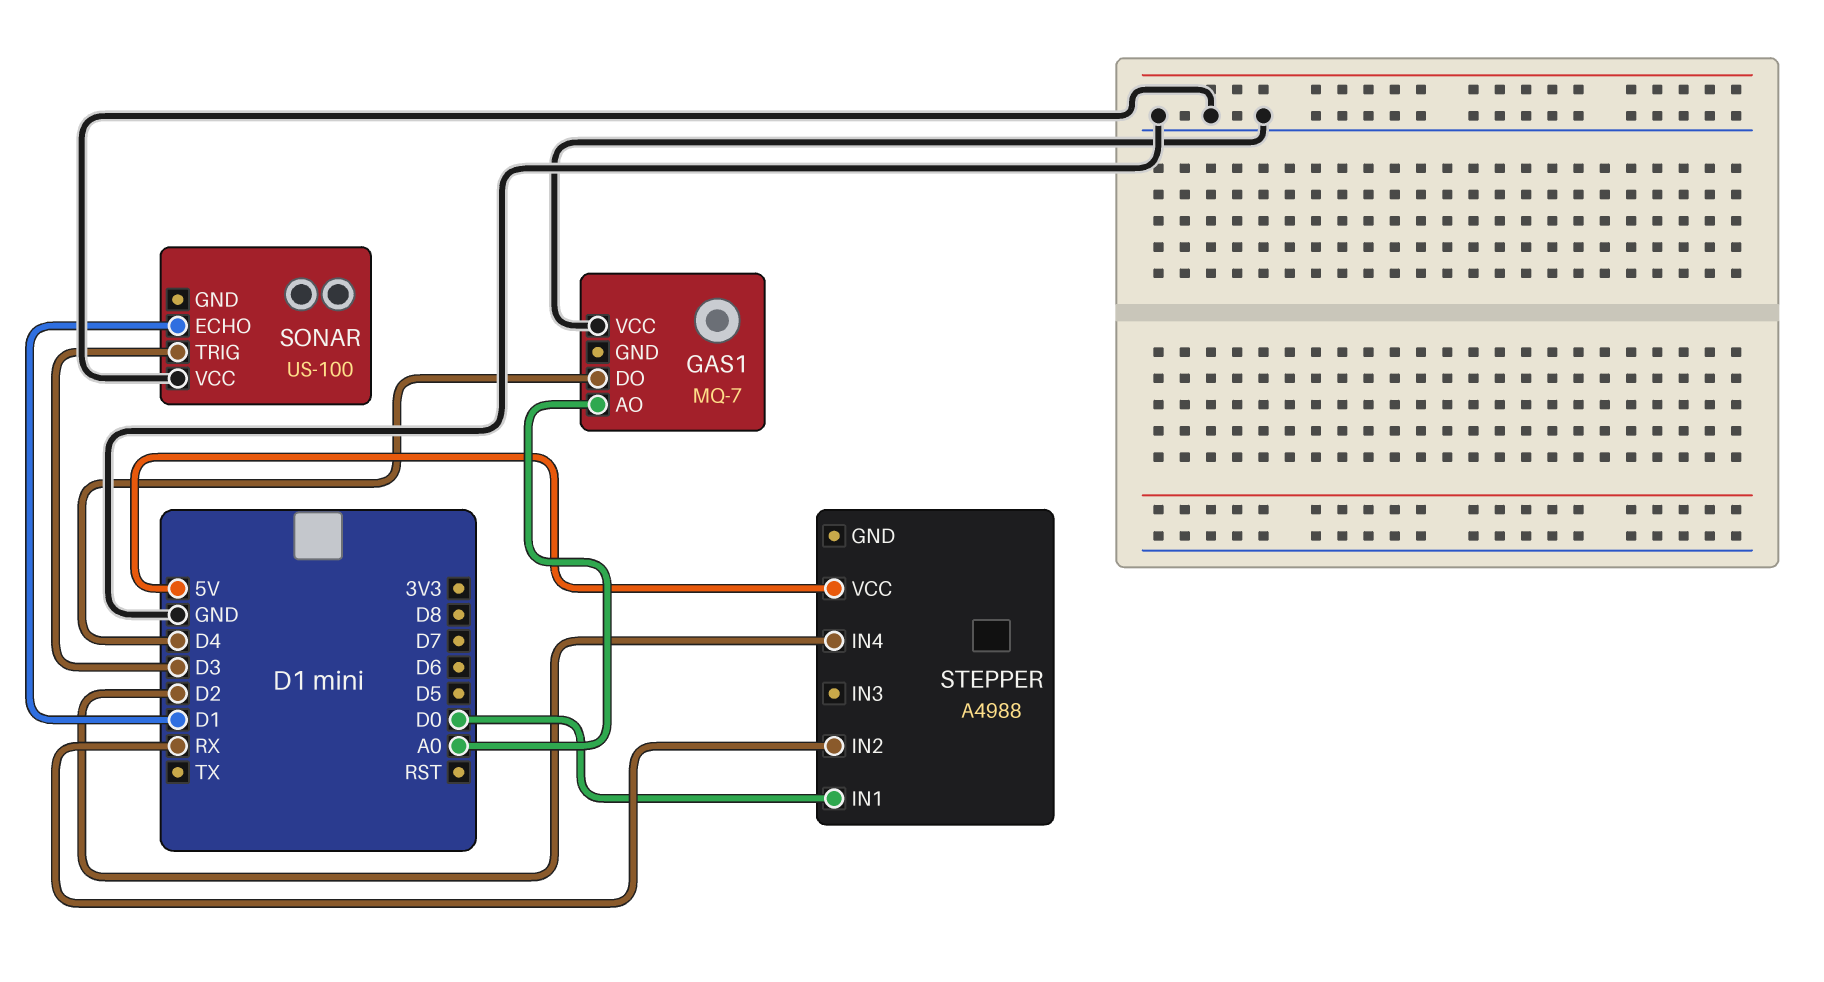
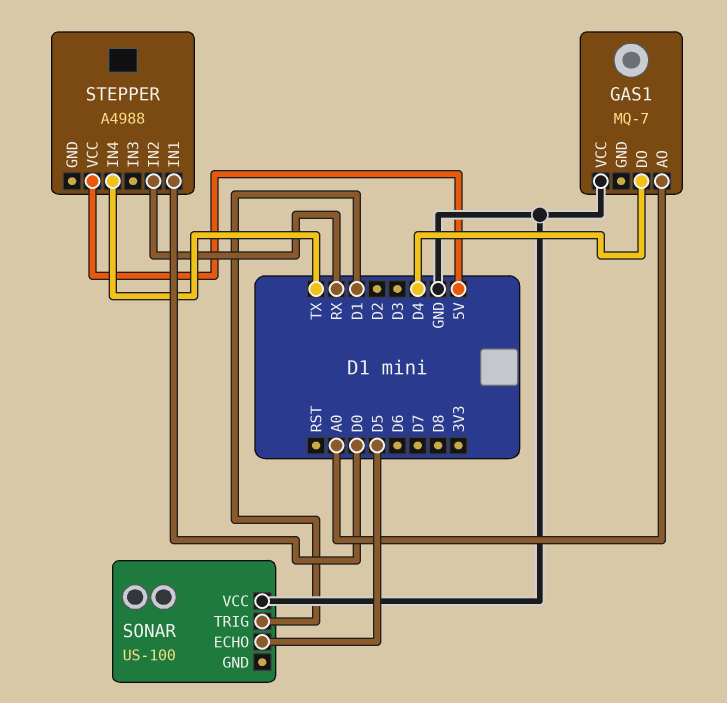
SONAR pin ECHO: D1 -> D5
SONAR pin TRIG: D3 -> D1
STEPPER pin IN4: D2 -> TX

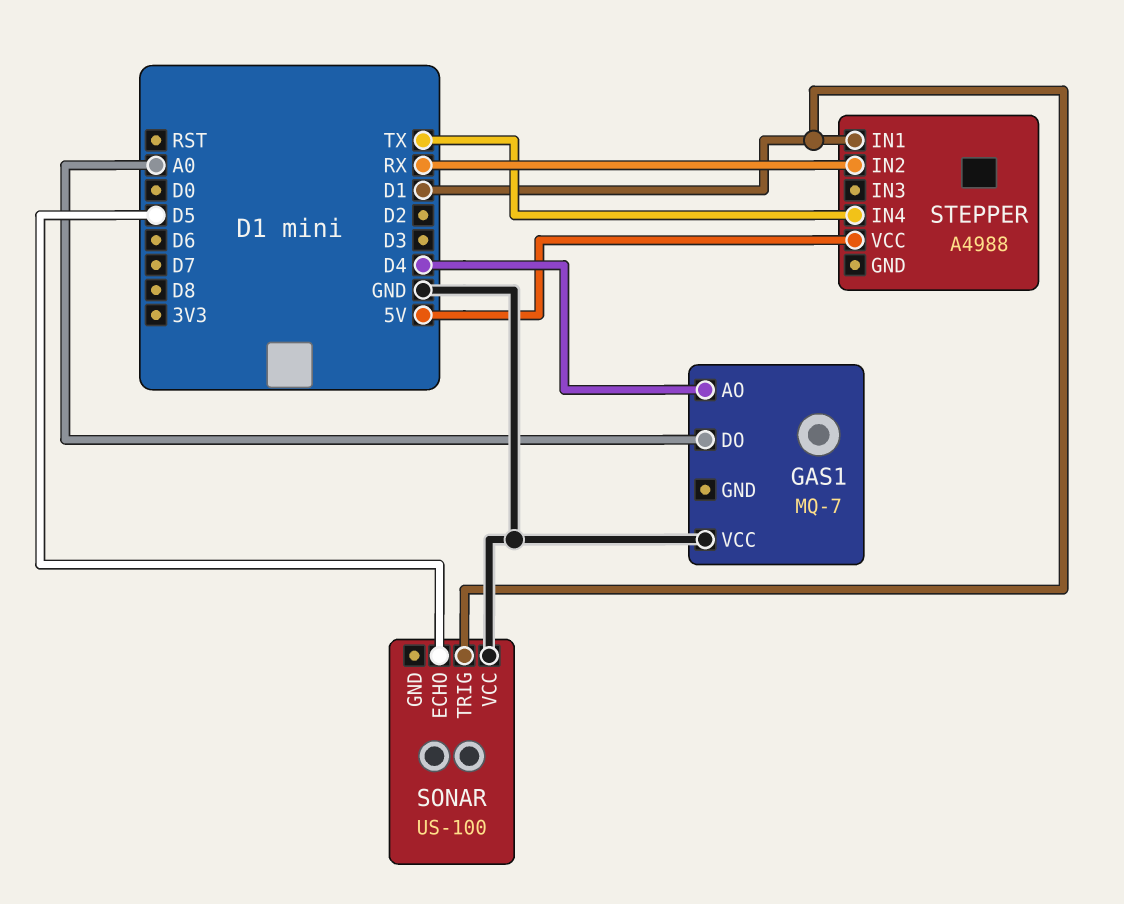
GAS1 pin AO: A0 -> D4
GAS1 pin DO: D4 -> A0
STEPPER pin IN1: D0 -> D1

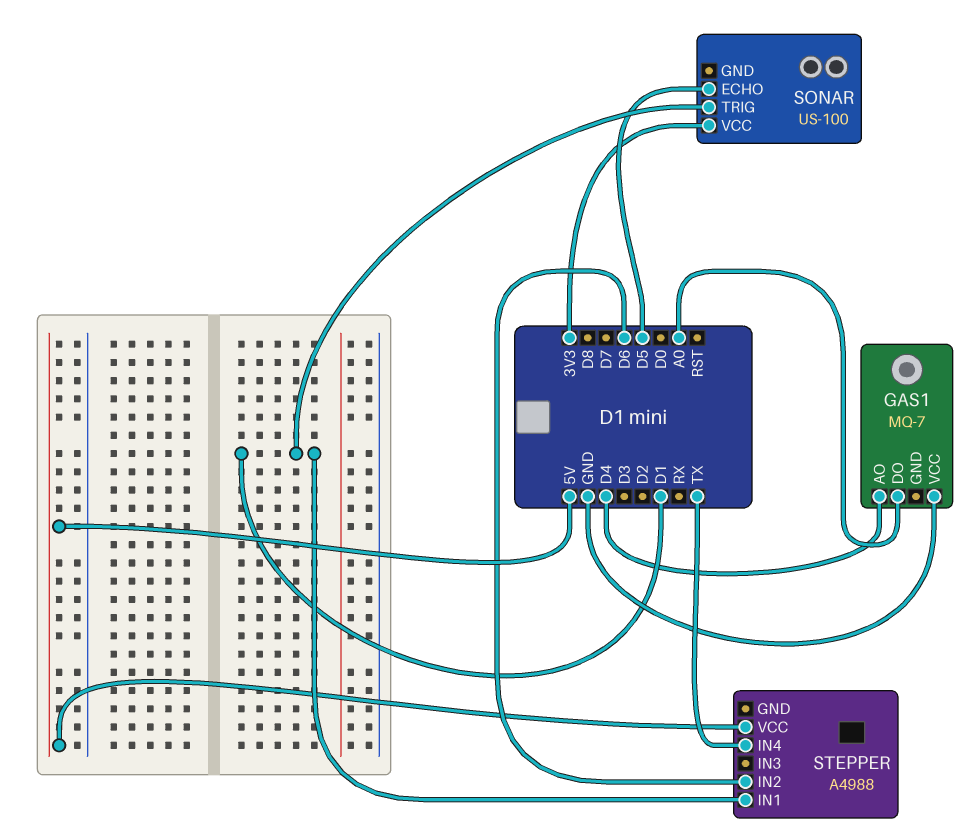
SONAR pin VCC: GND -> 3V3
STEPPER pin IN2: RX -> D6

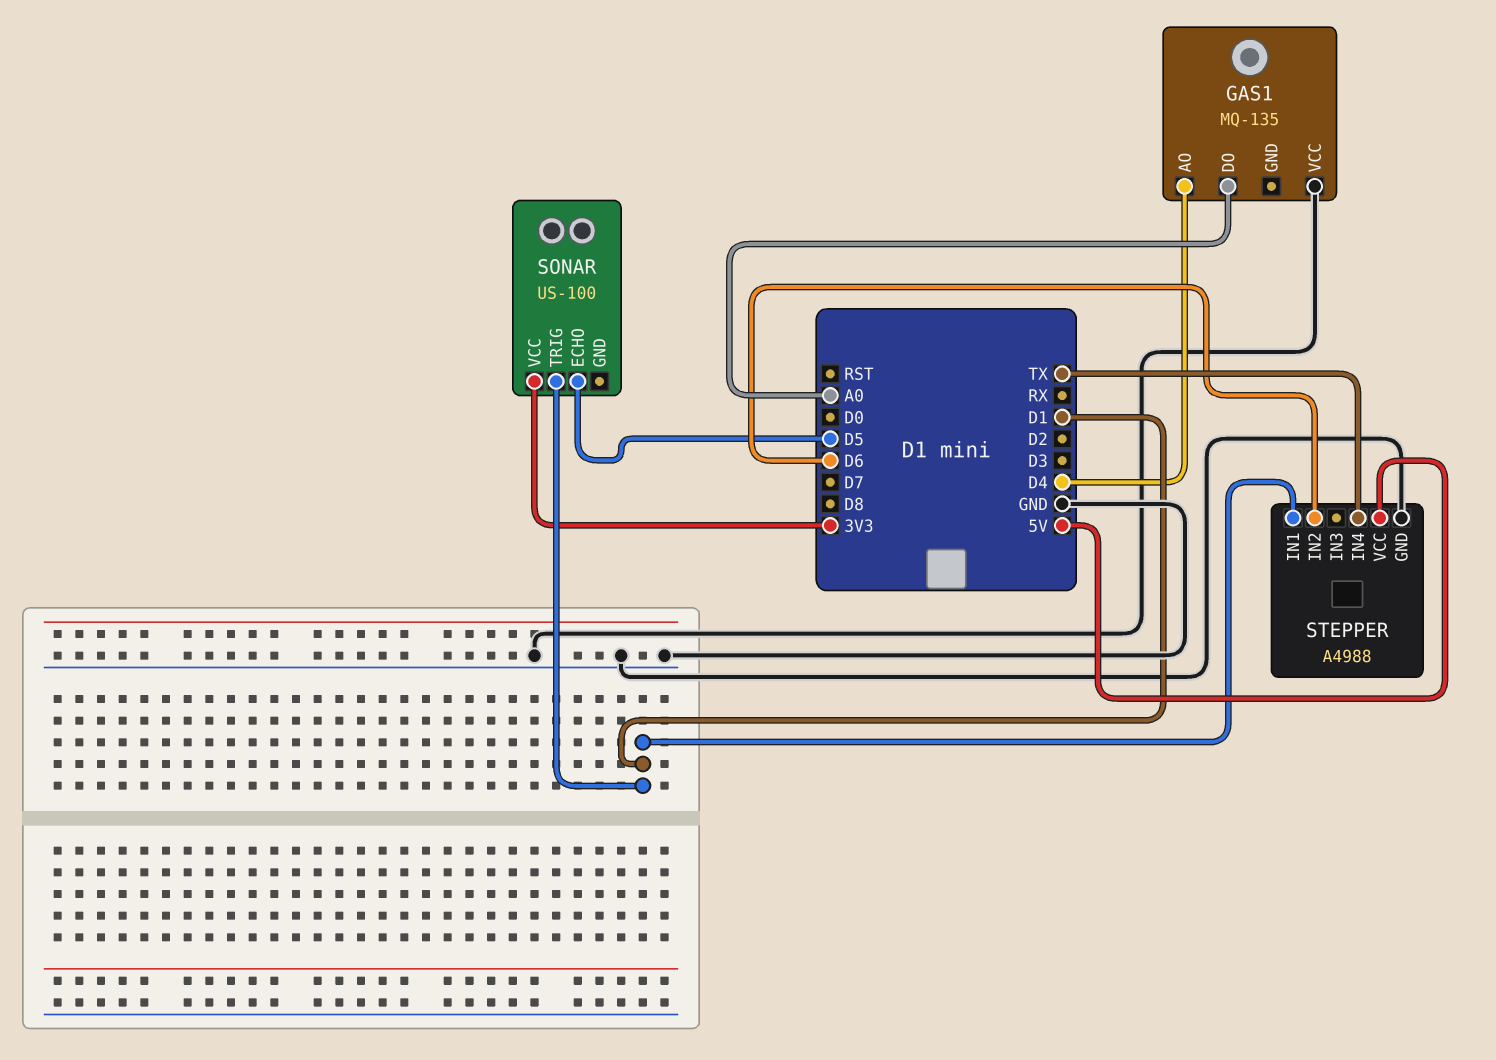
GAS1: MQ-7 -> MQ-135
STEPPER pin GND: none -> GND

